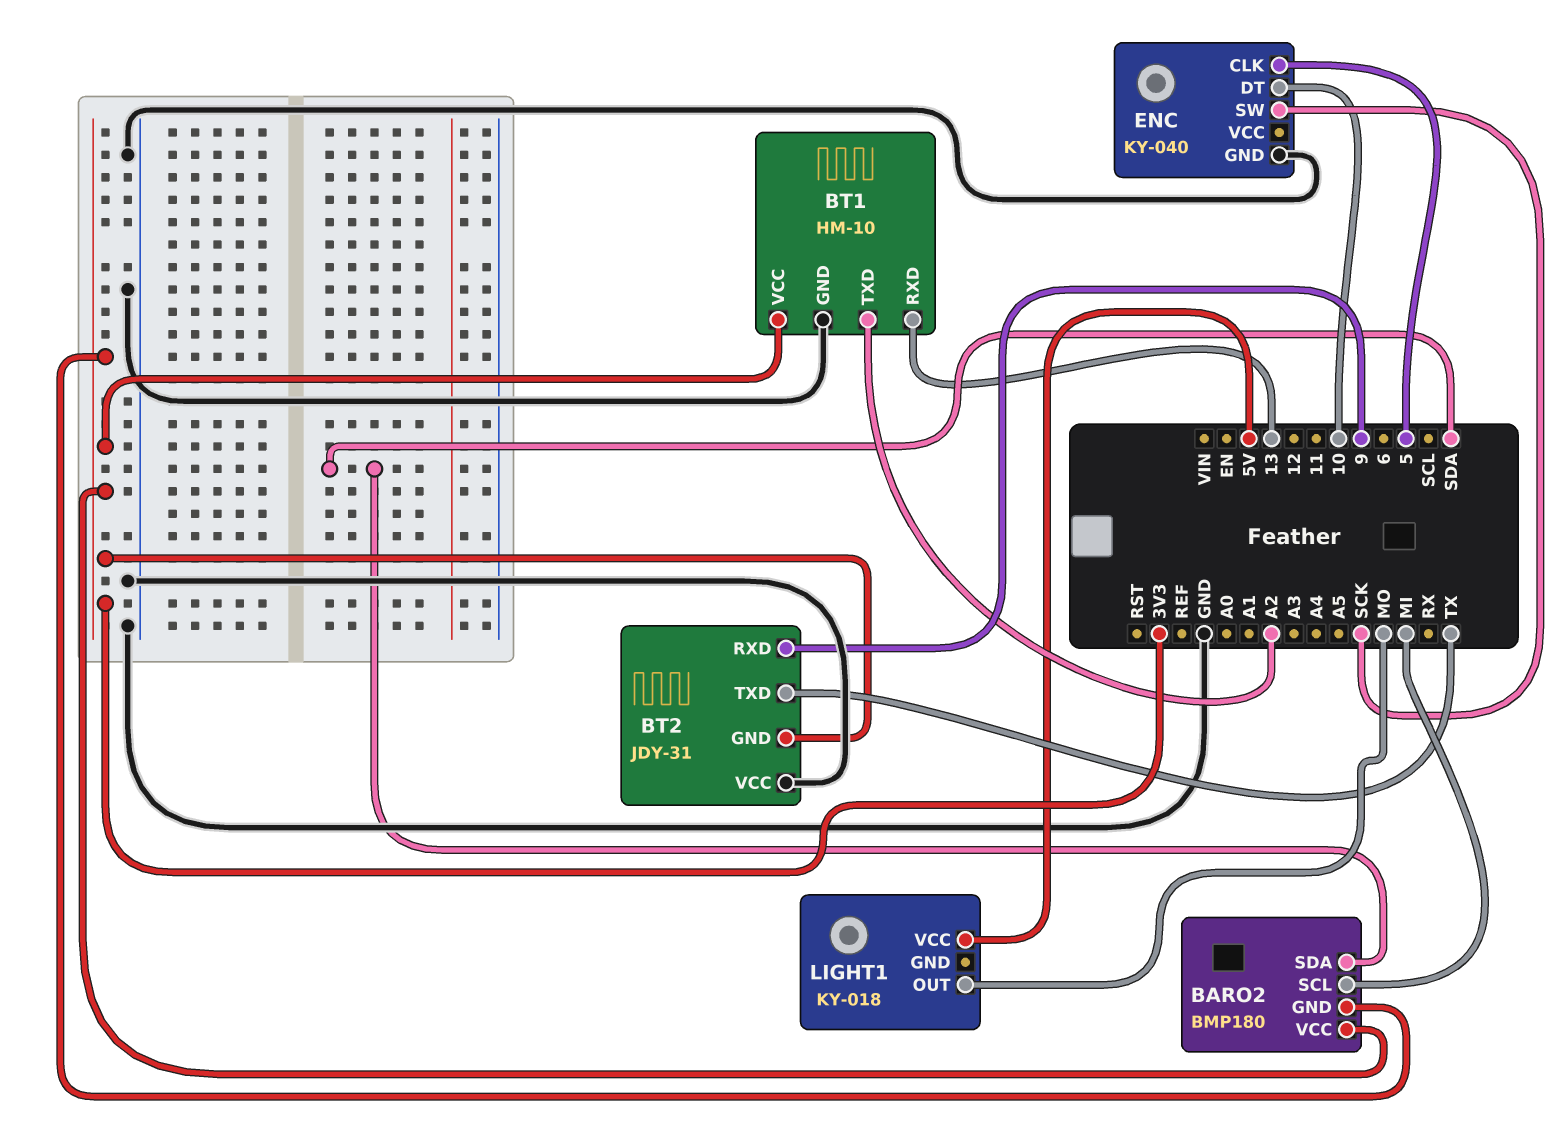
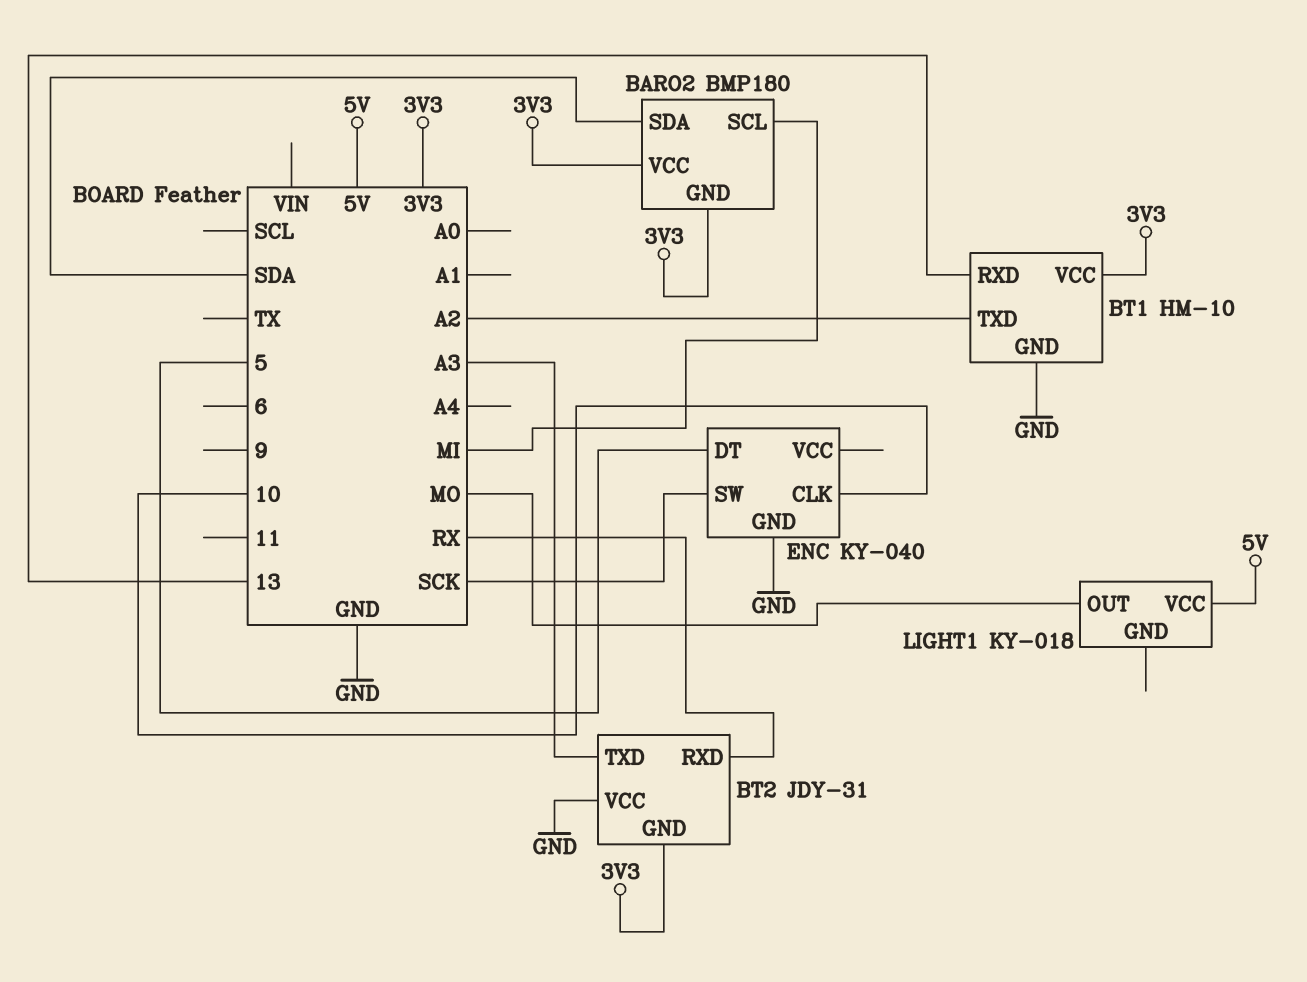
BT2 pin RXD: 9 -> RX
BT2 pin TXD: TX -> A3
ENC pin CLK: 5 -> 10
ENC pin DT: 10 -> 5

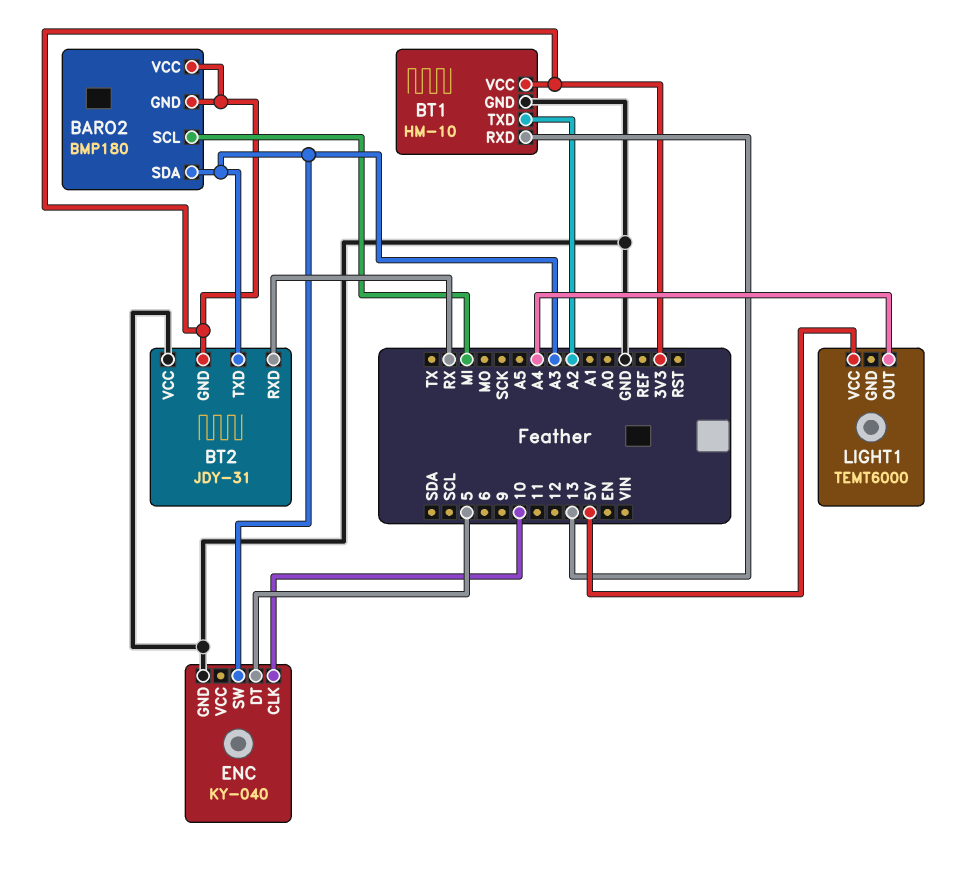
BARO2 pin SDA: SDA -> A3
ENC pin SW: SCK -> A3
LIGHT1: KY-018 -> TEMT6000
LIGHT1 pin OUT: MO -> A4

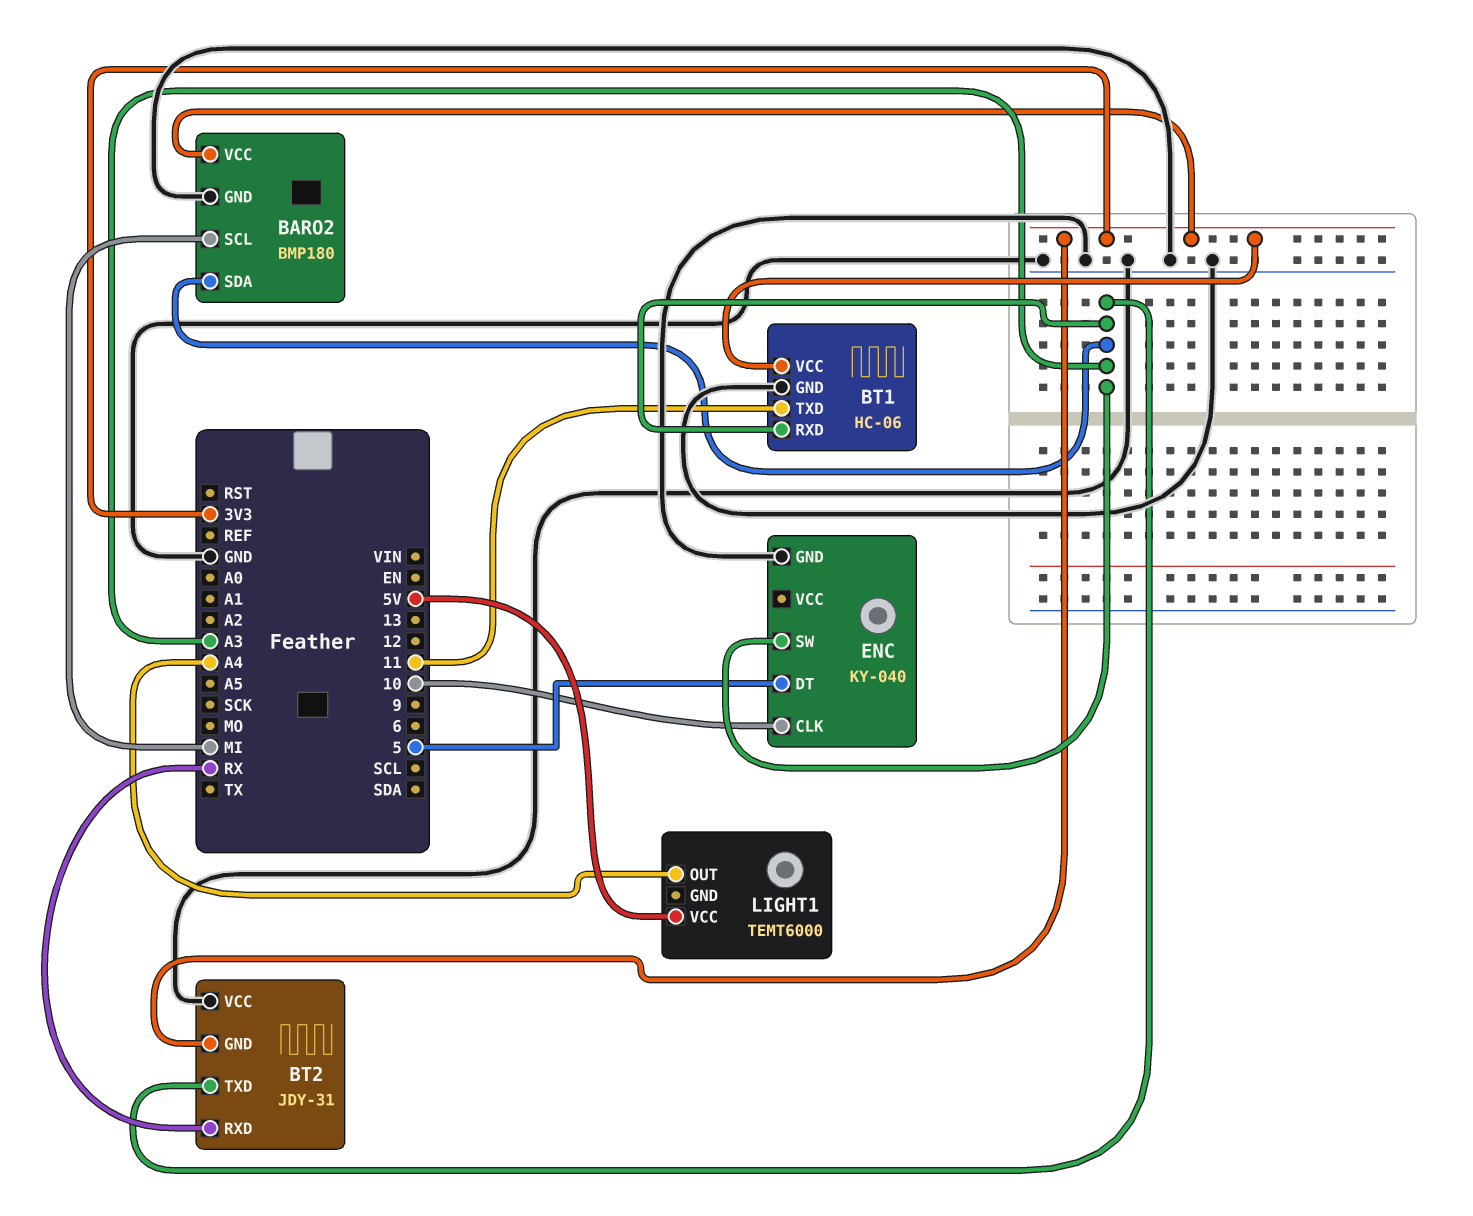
BARO2 pin GND: 3V3 -> GND
BT1: HM-10 -> HC-06
BT1 pin RXD: 13 -> A3
BT1 pin TXD: A2 -> 11

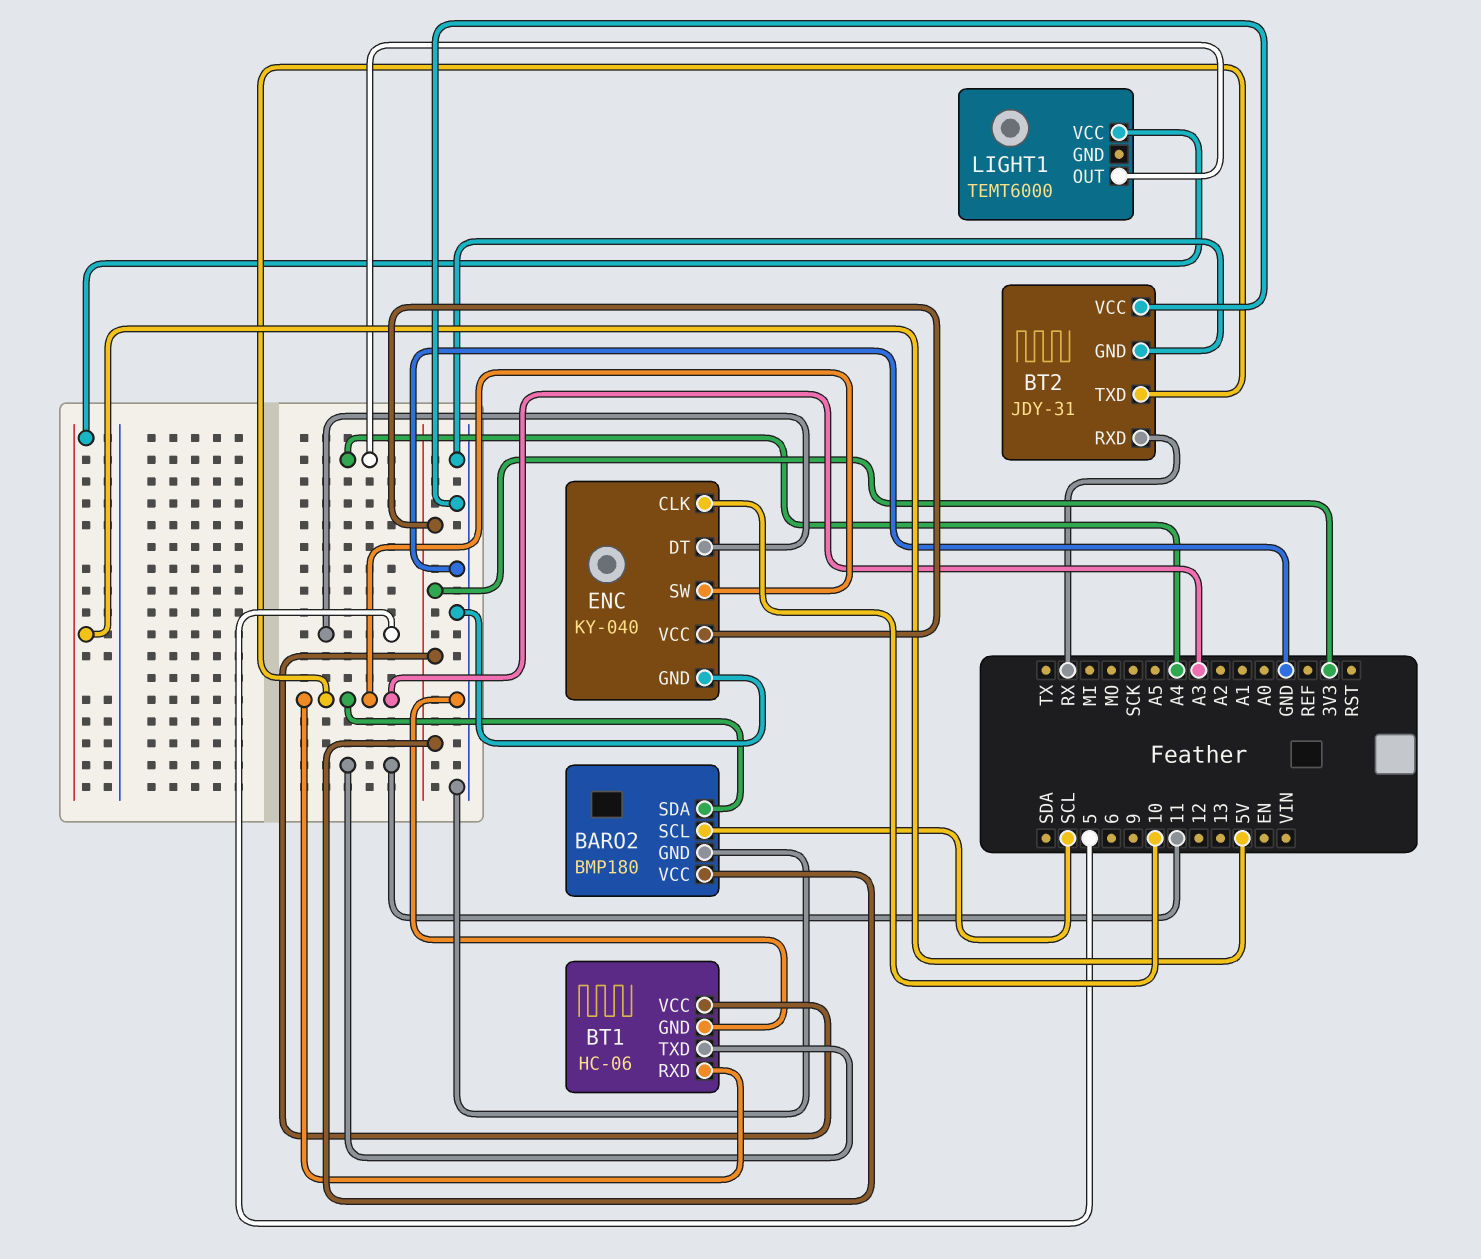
BARO2 pin SCL: MI -> SCL
BT2 pin GND: 3V3 -> GND
ENC pin VCC: none -> 3V3

